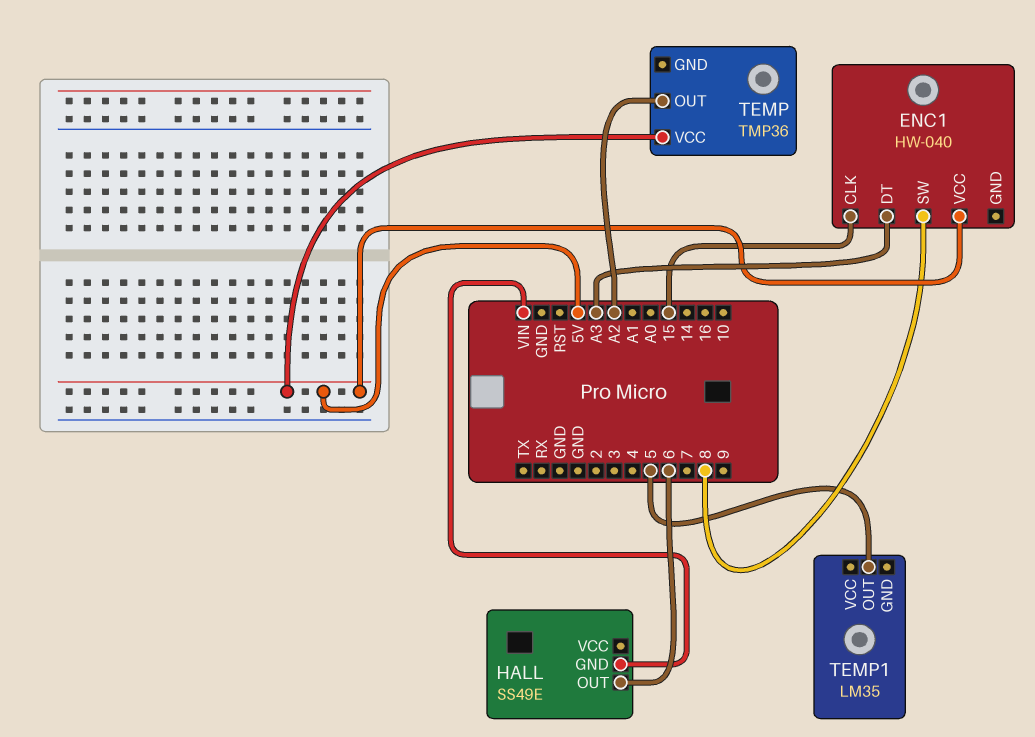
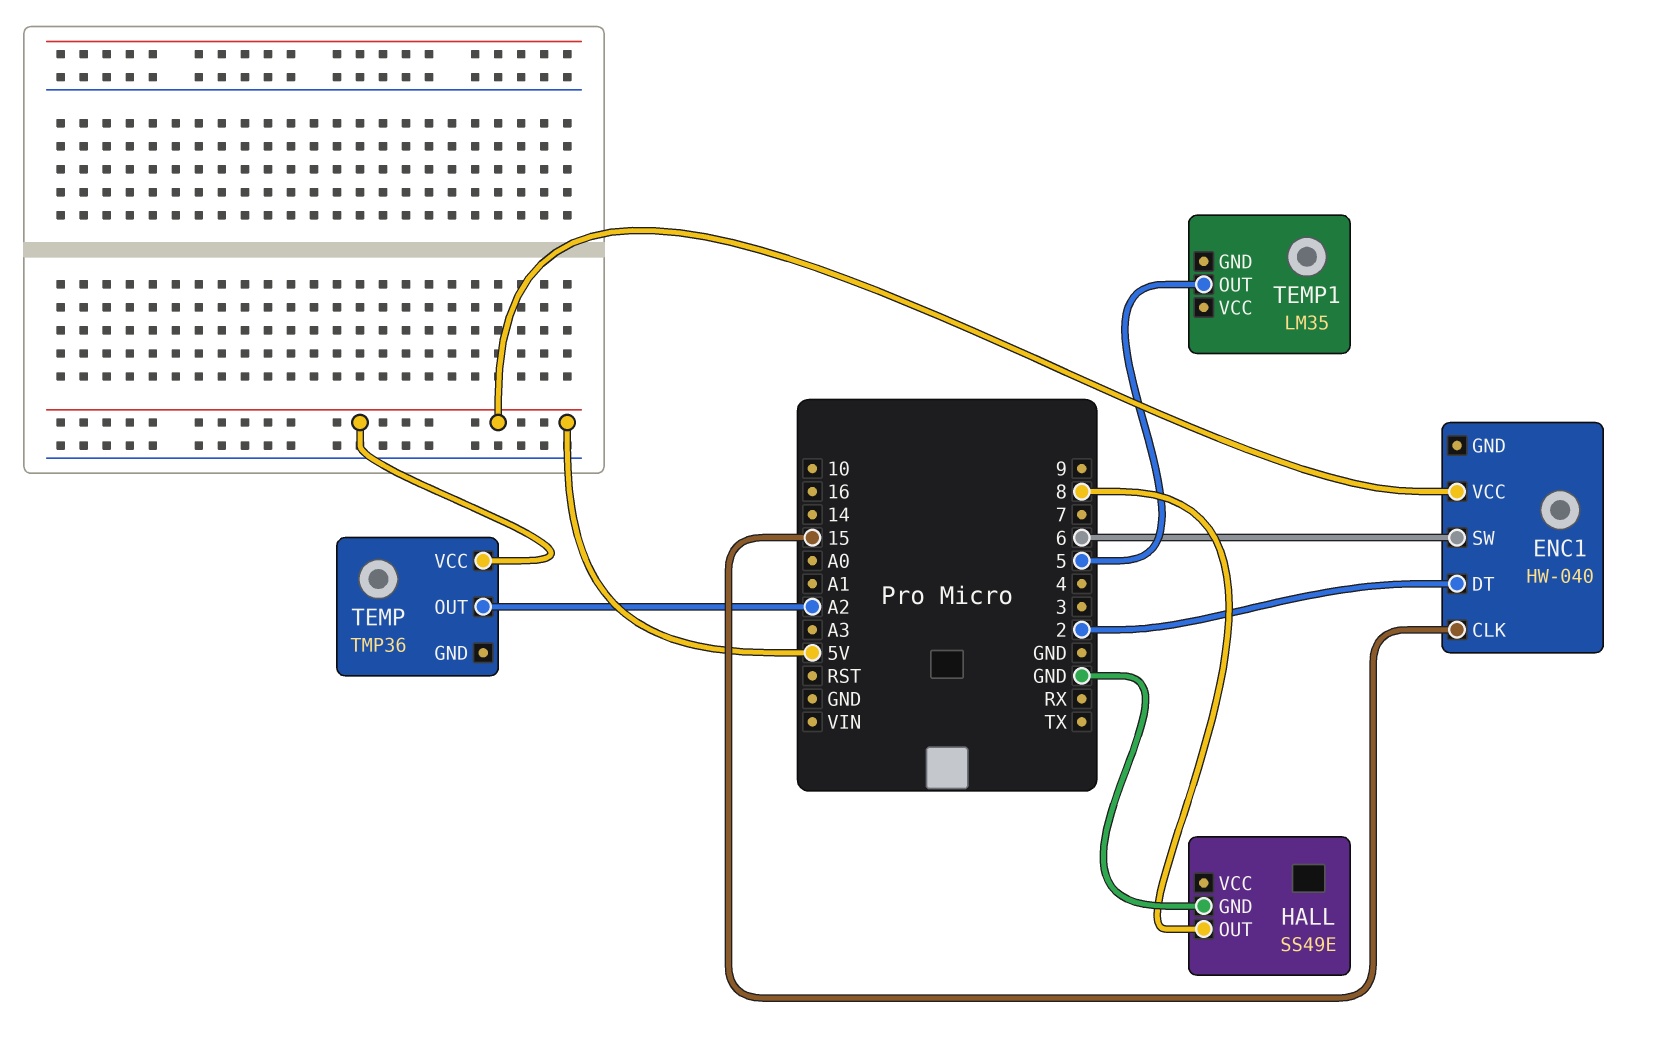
ENC1 pin DT: A3 -> 2
ENC1 pin SW: 8 -> 6
HALL pin GND: VIN -> GND
HALL pin OUT: 6 -> 8

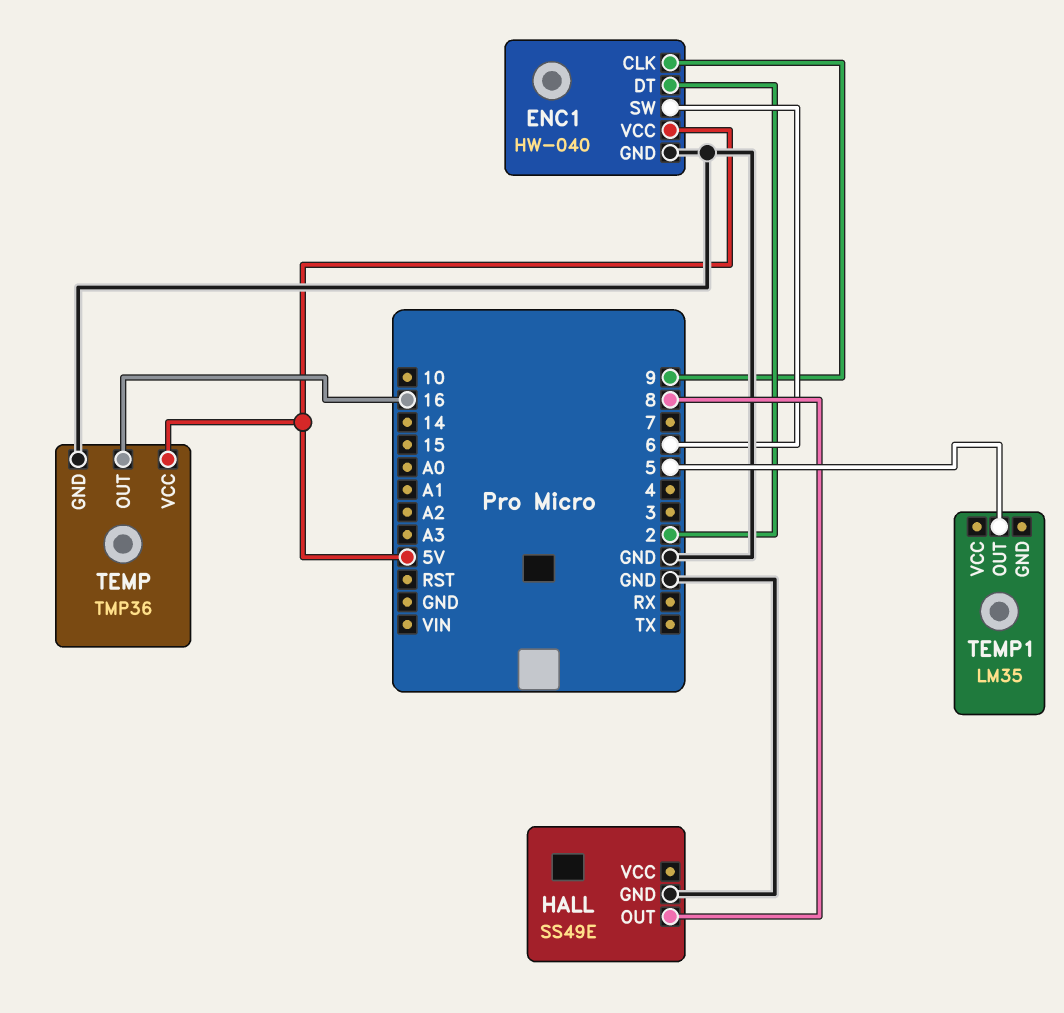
ENC1 pin CLK: 15 -> 9
ENC1 pin GND: none -> GND
TEMP pin GND: none -> GND
TEMP pin OUT: A2 -> 16

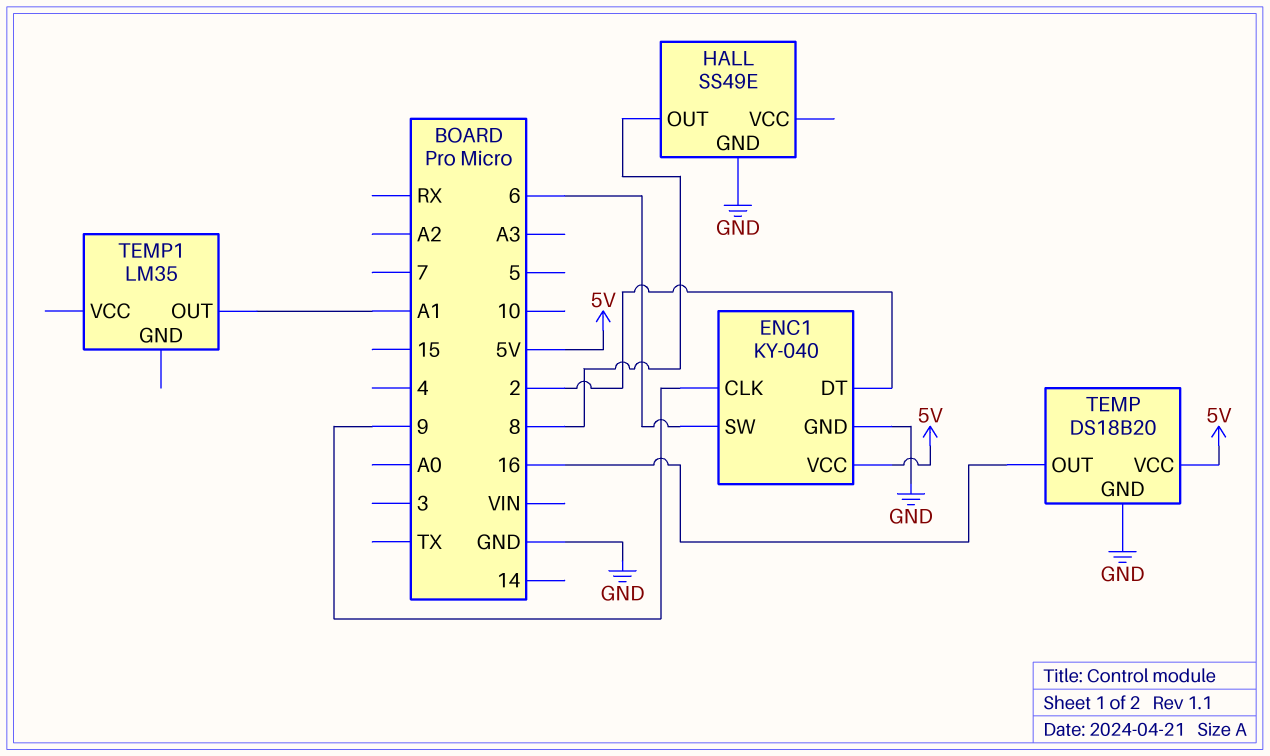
ENC1: HW-040 -> KY-040
TEMP: TMP36 -> DS18B20
TEMP1 pin OUT: 5 -> A1

